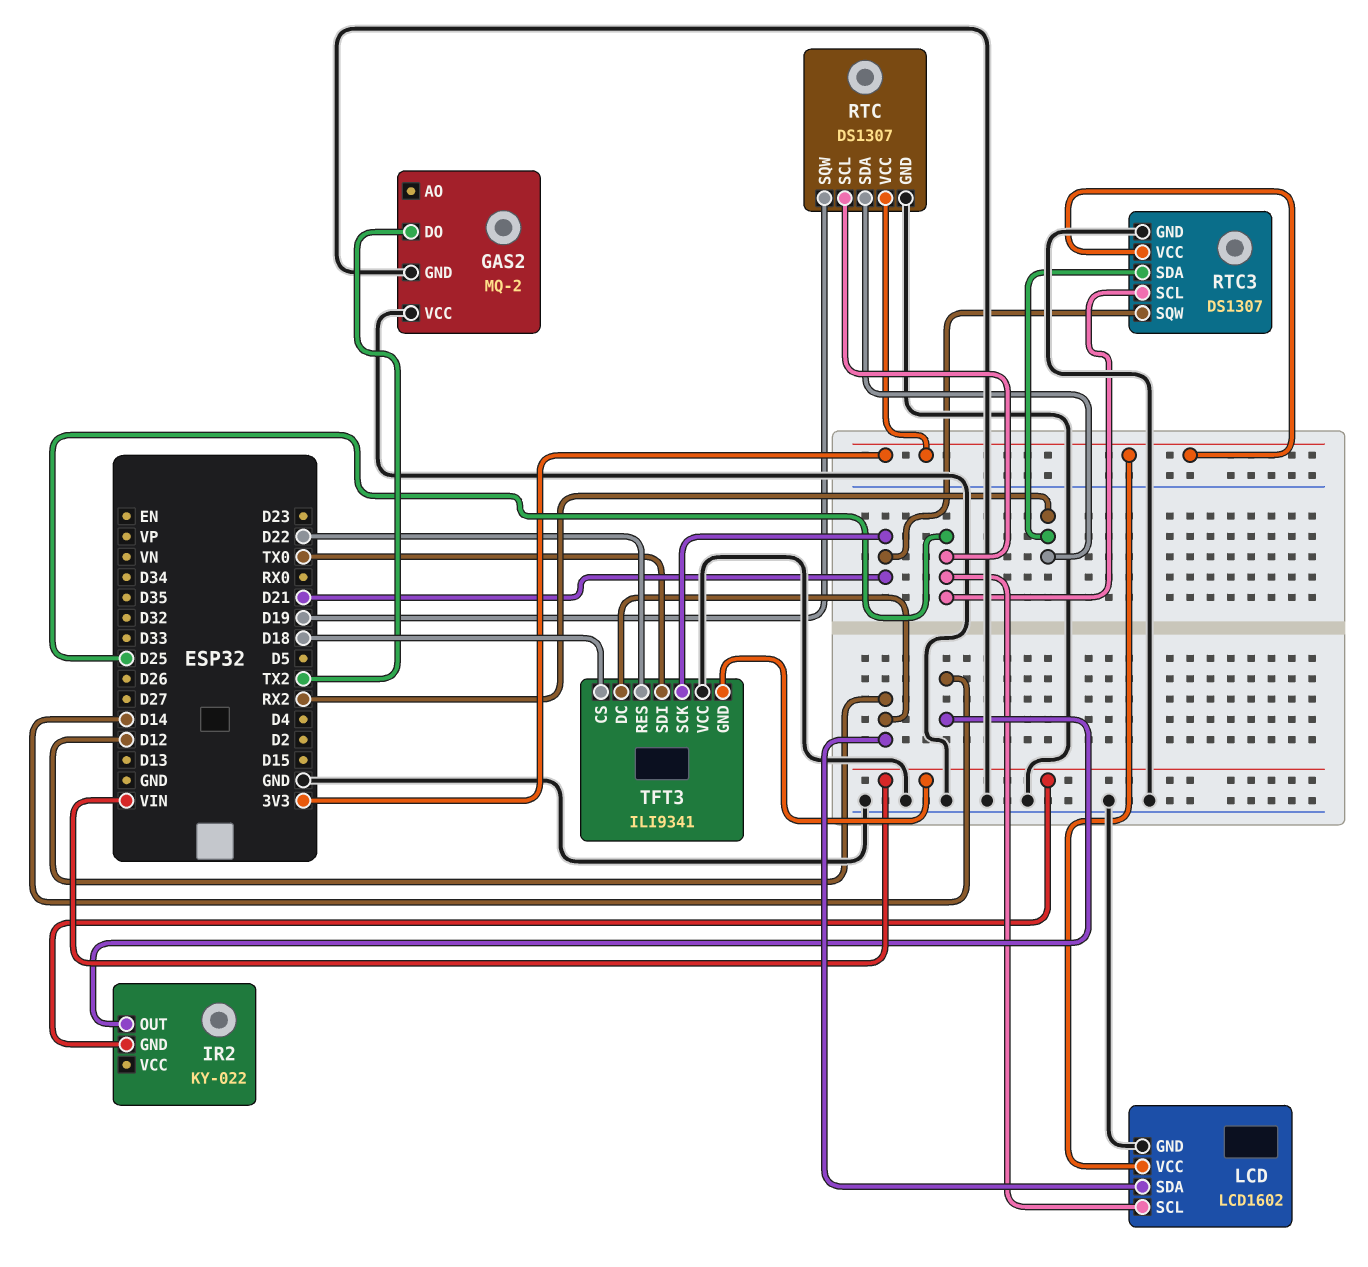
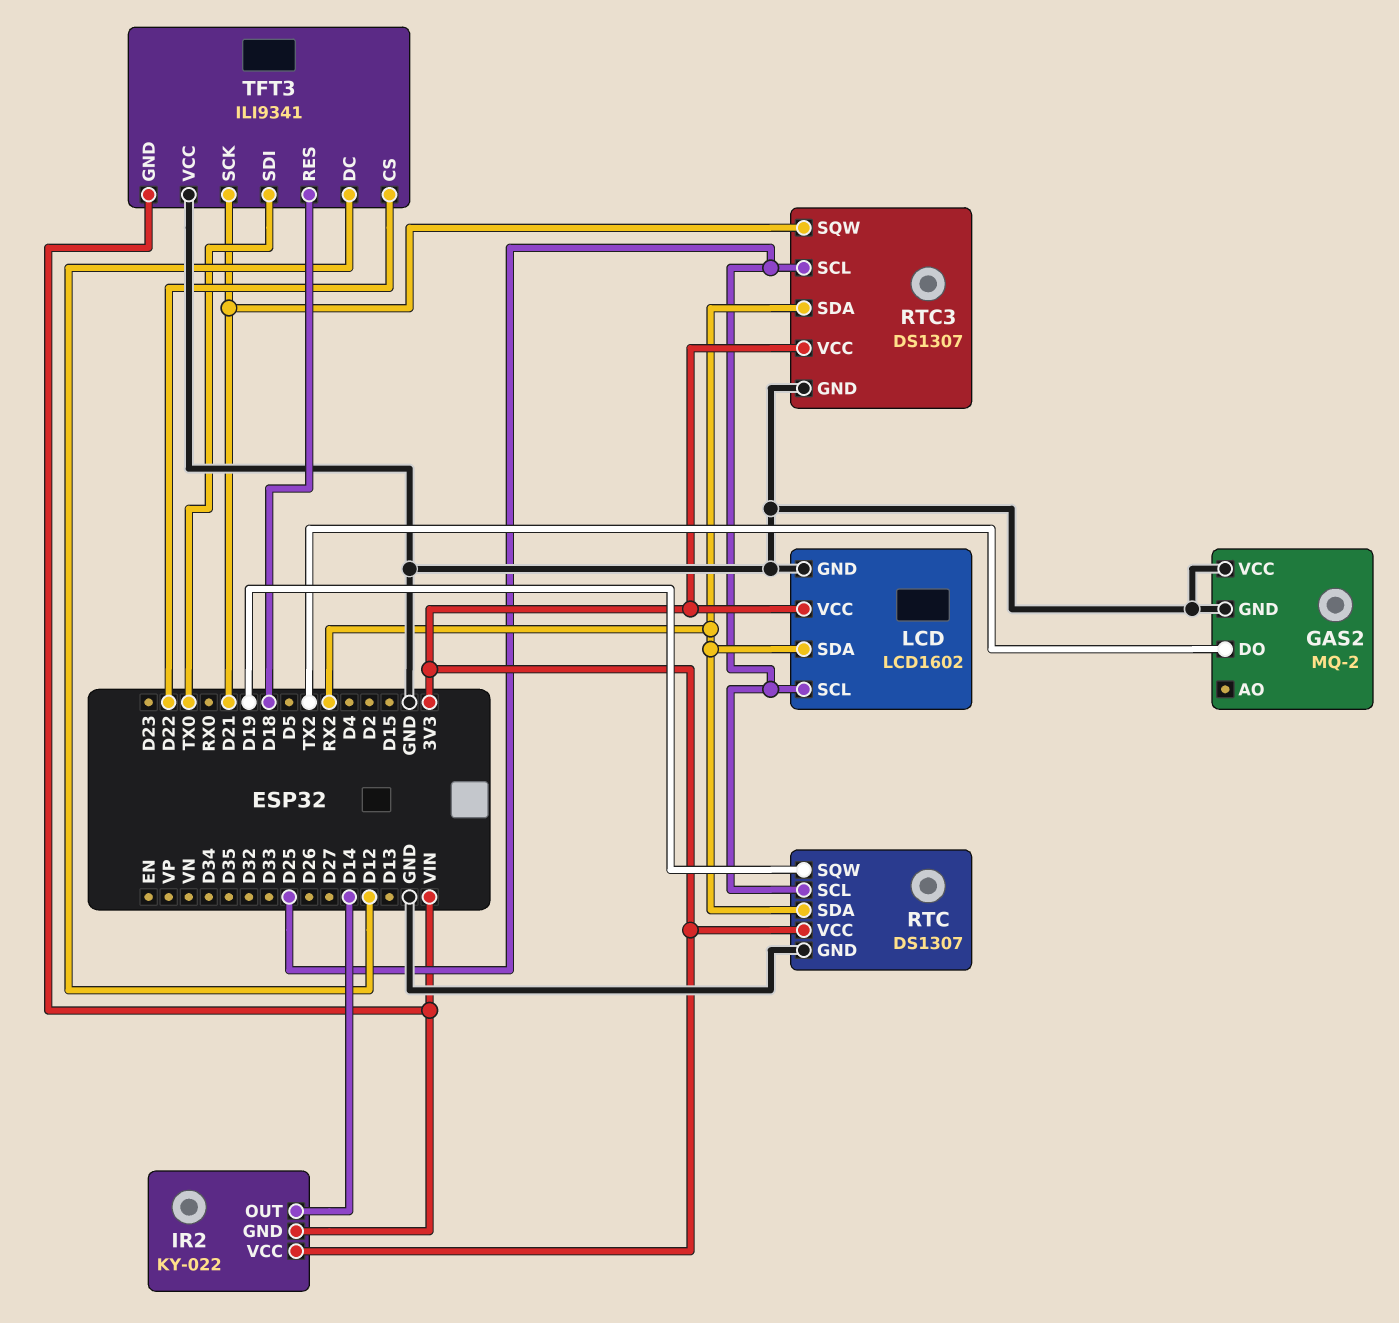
IR2 pin VCC: none -> 3V3
LCD pin SDA: D12 -> RX2
TFT3 pin CS: D18 -> D22
TFT3 pin RES: D22 -> D18

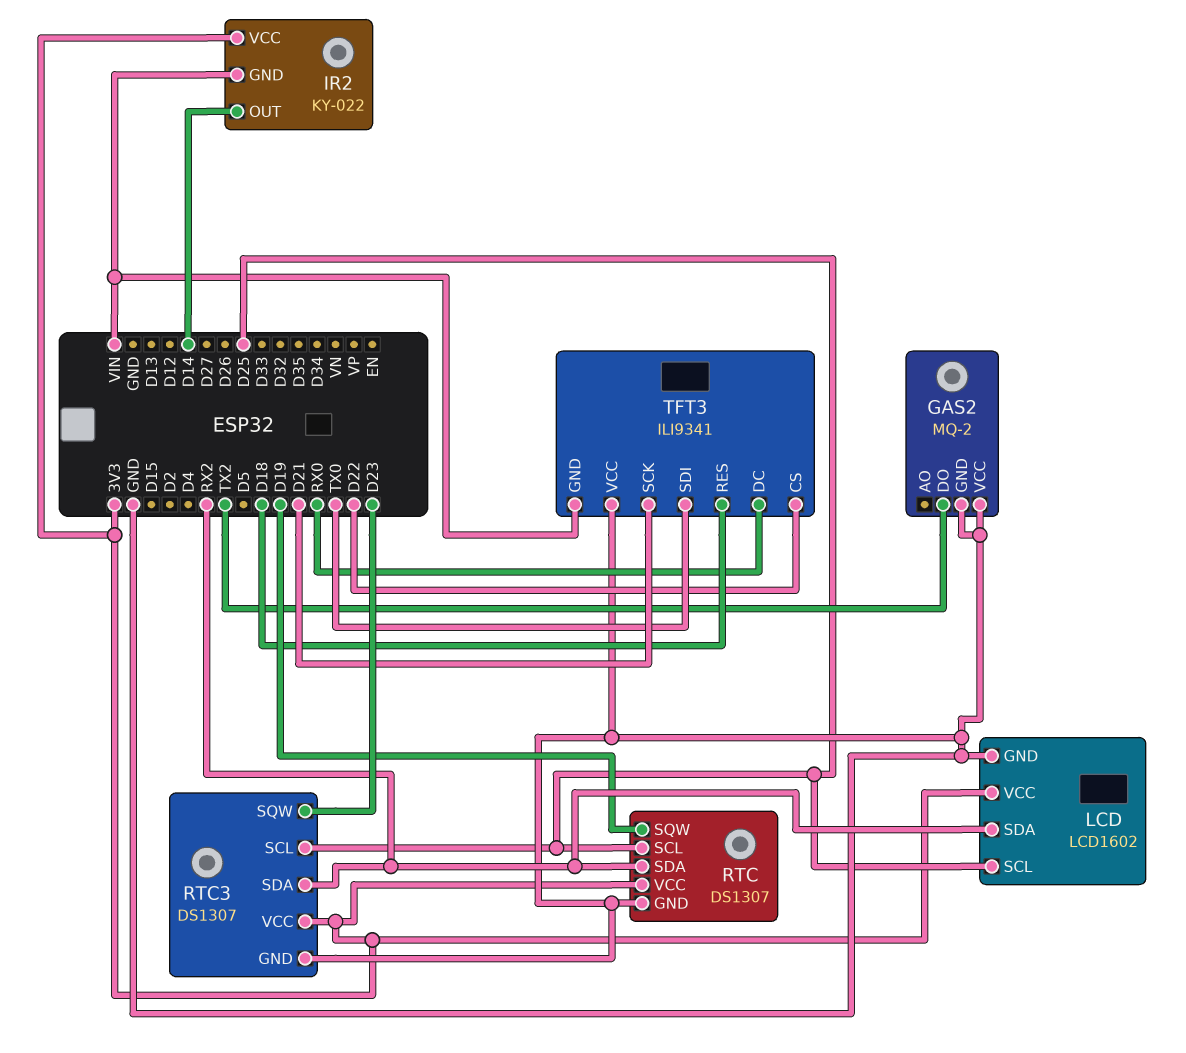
RTC3 pin SQW: D21 -> D23
TFT3 pin DC: D12 -> RX0

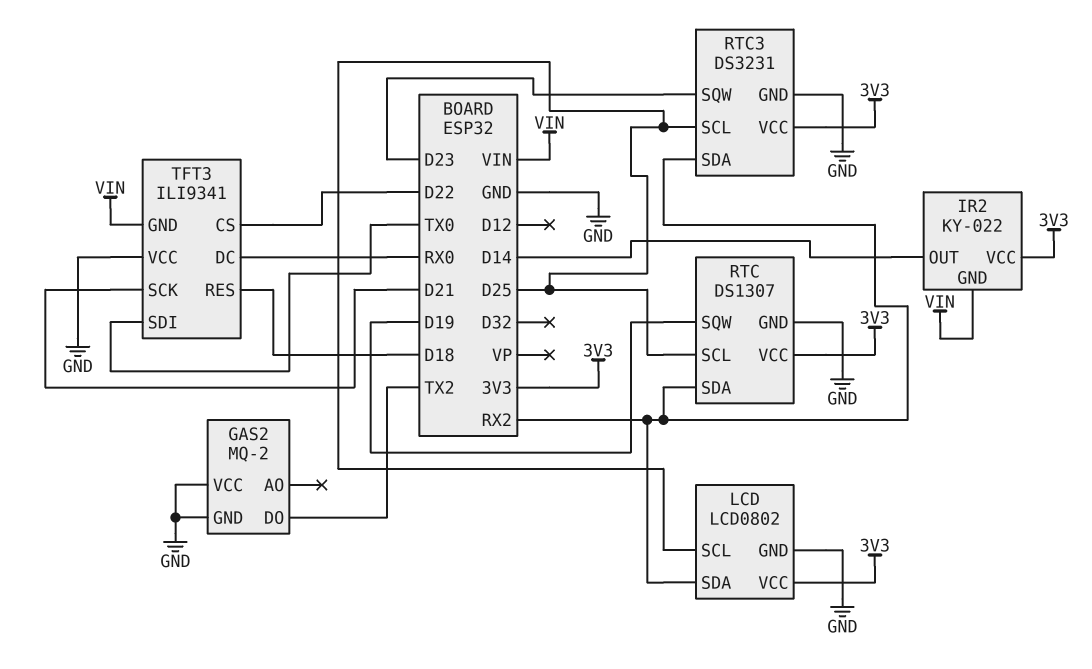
LCD: LCD1602 -> LCD0802
RTC3: DS1307 -> DS3231

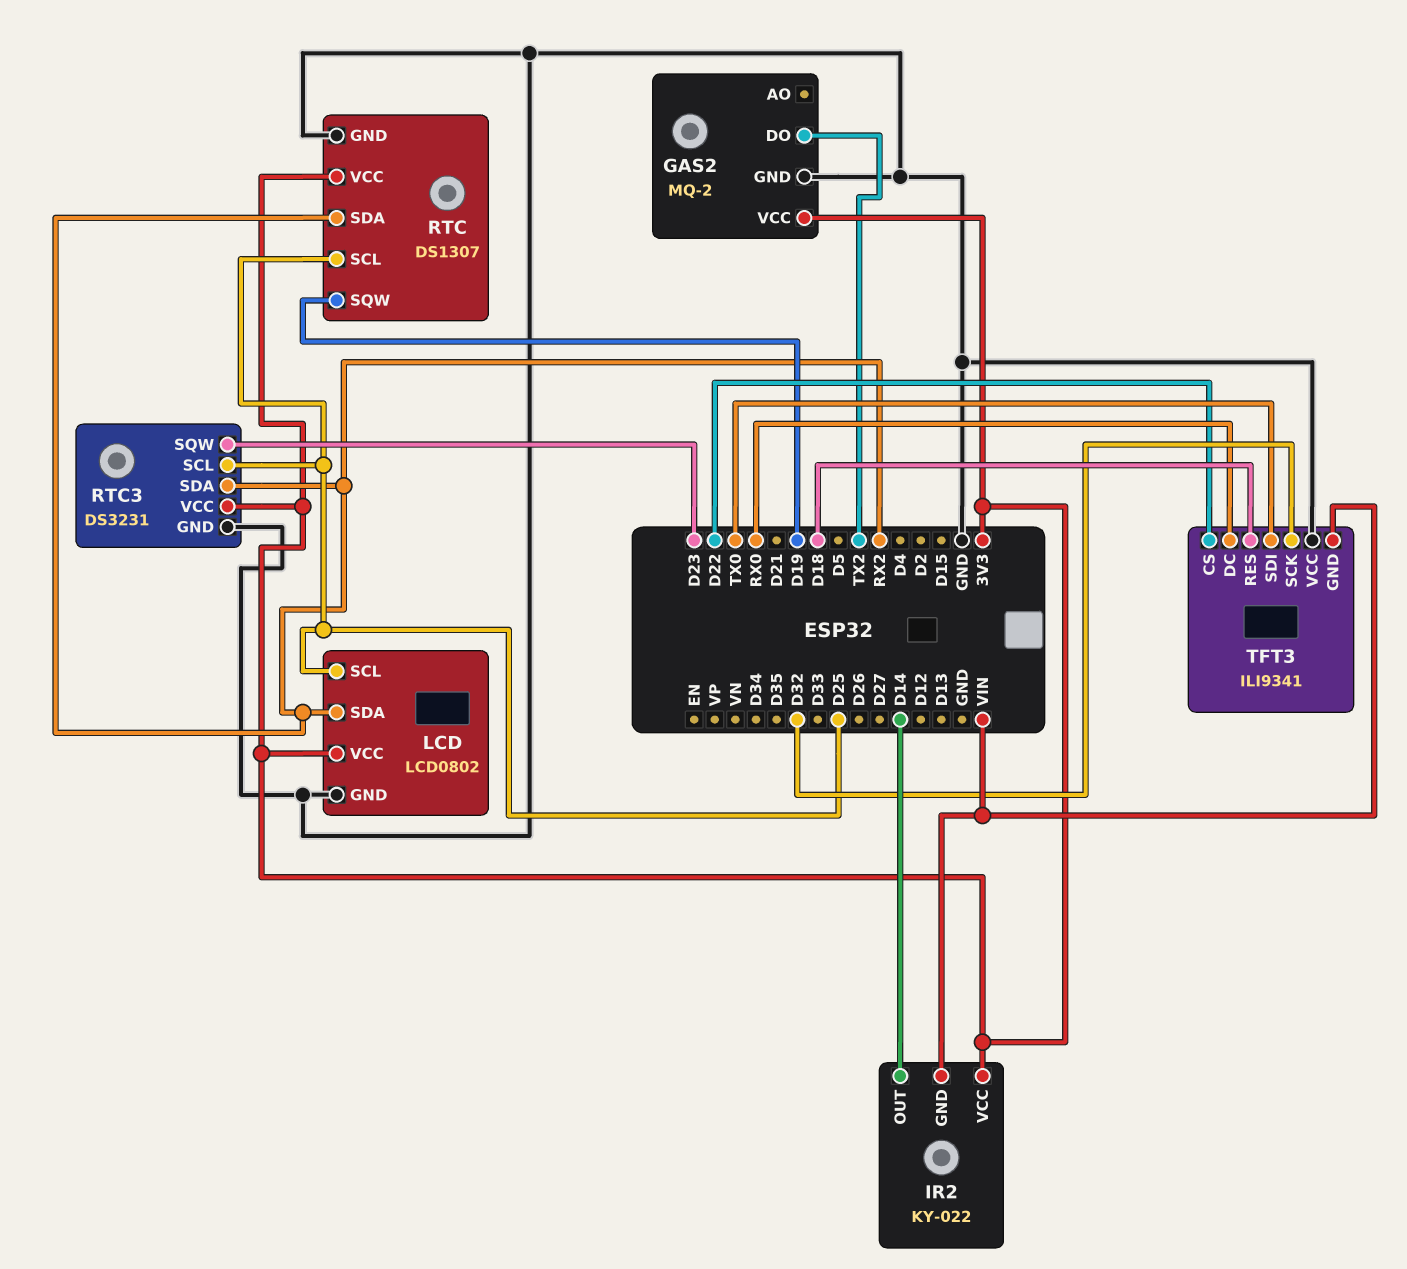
GAS2 pin VCC: GND -> 3V3
TFT3 pin SCK: D21 -> D32

